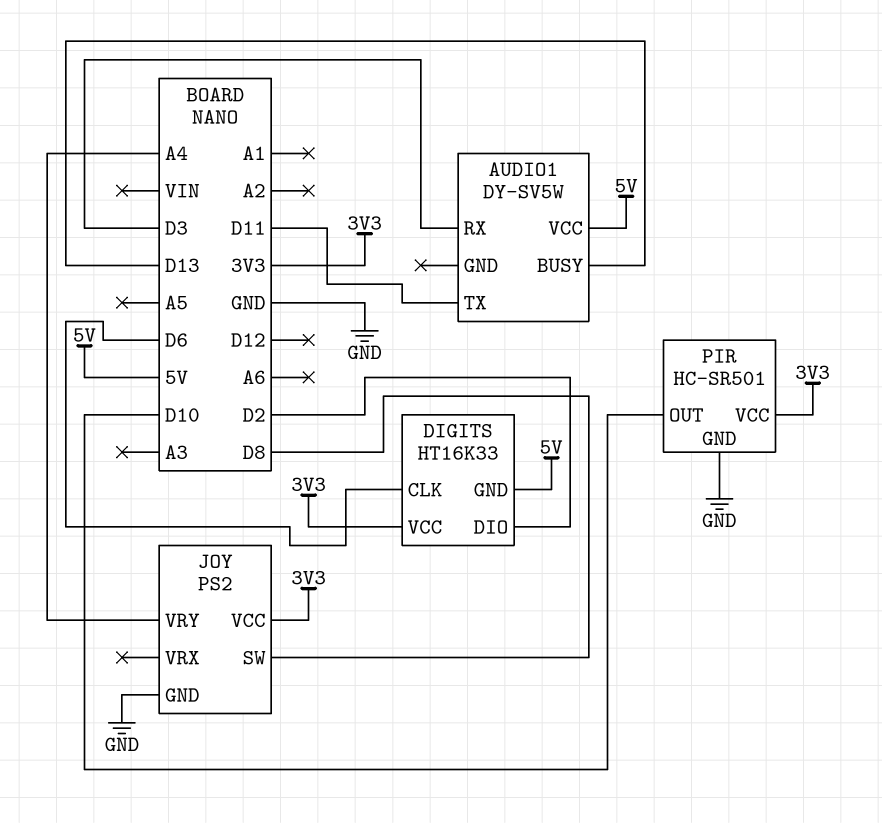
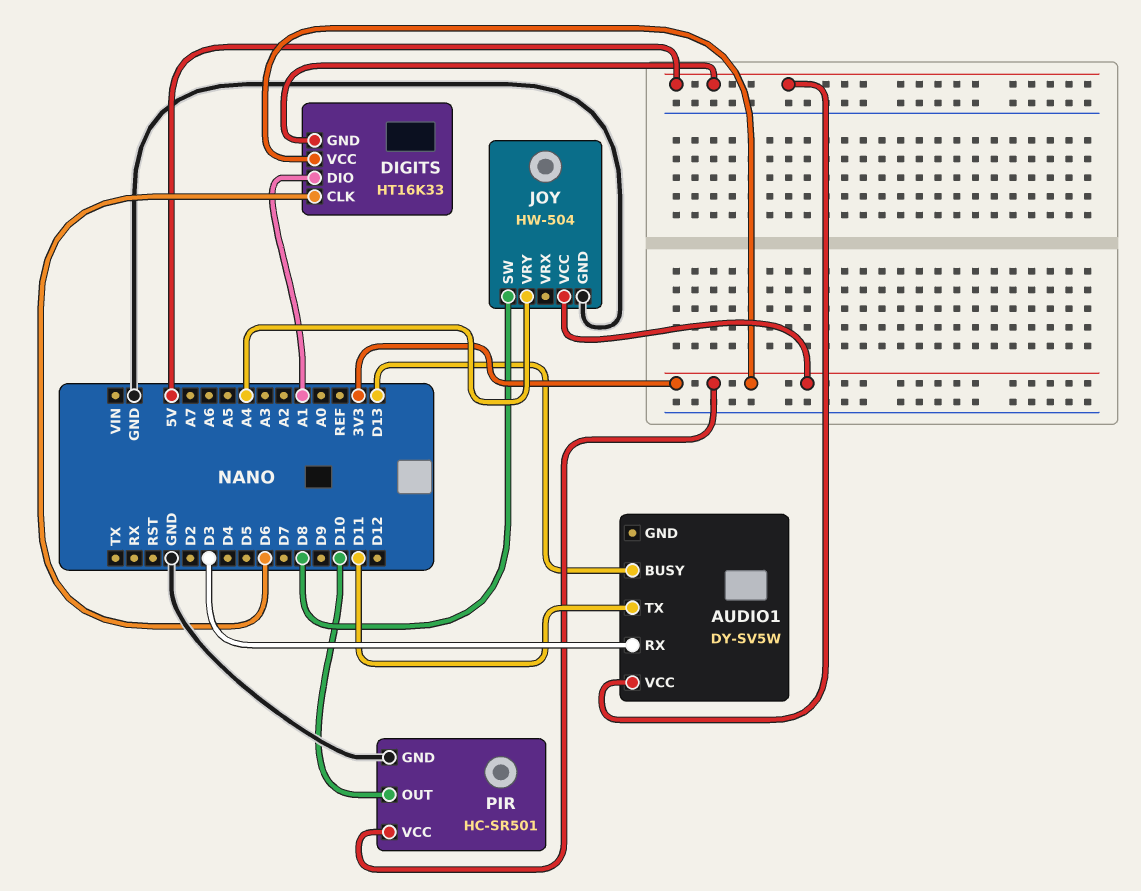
DIGITS pin DIO: D2 -> A1
JOY: PS2 -> HW-504

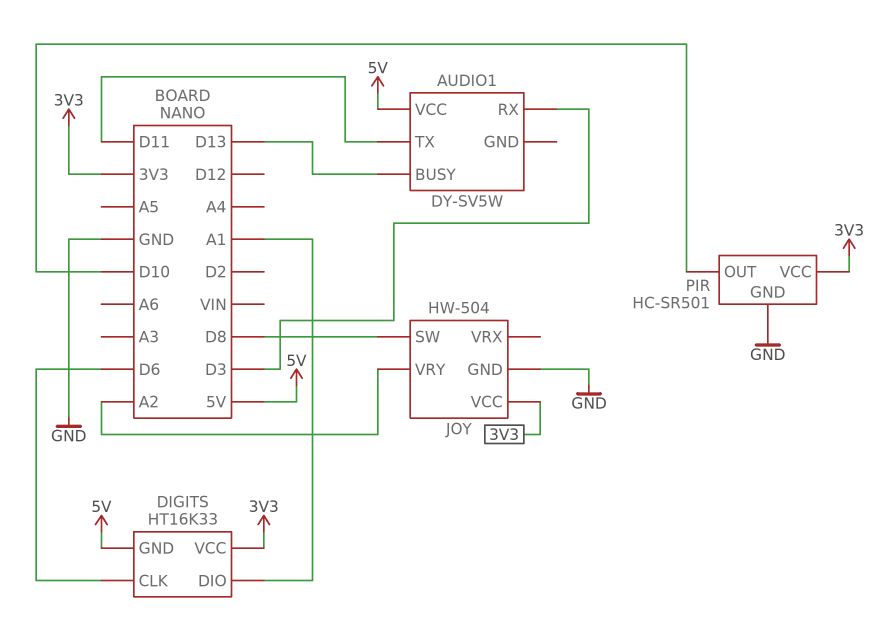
JOY pin VRY: A4 -> A2

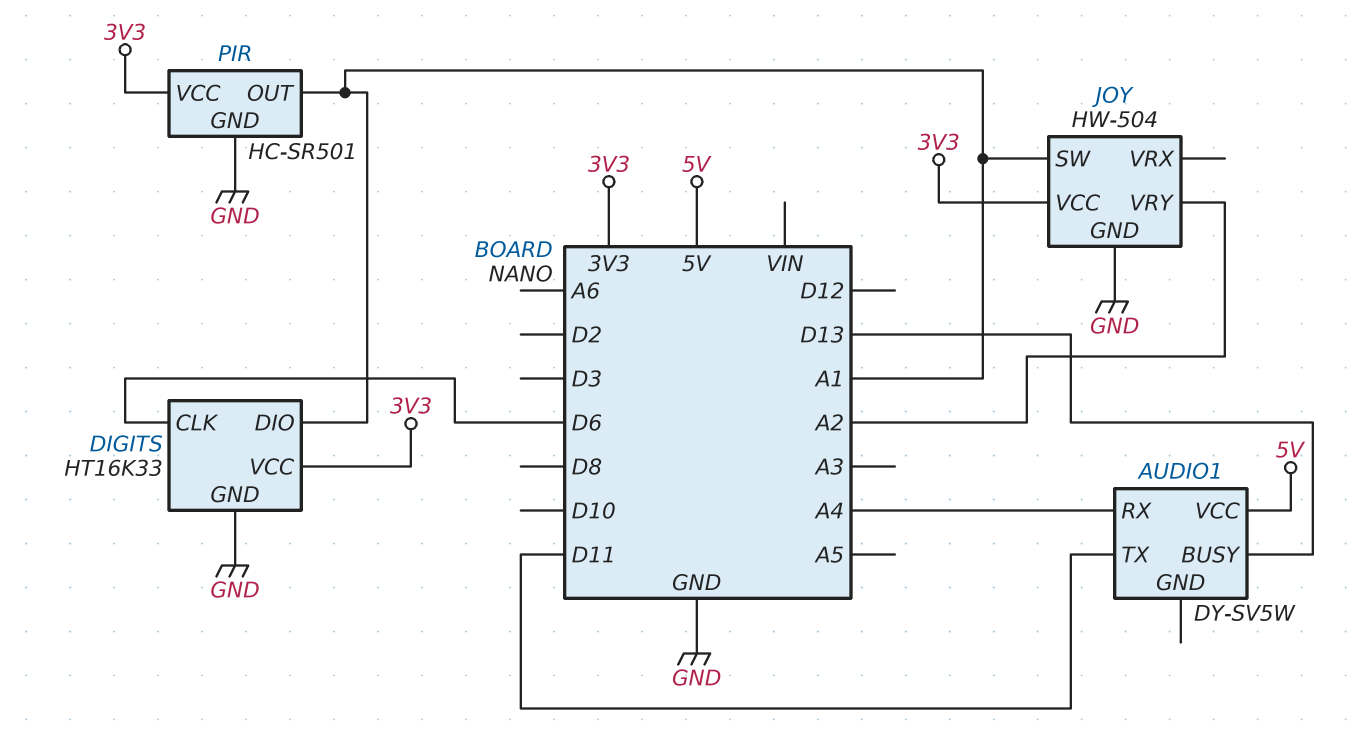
AUDIO1 pin RX: D3 -> A4
DIGITS pin GND: 5V -> GND
JOY pin SW: D8 -> A1
PIR pin OUT: D10 -> A1

